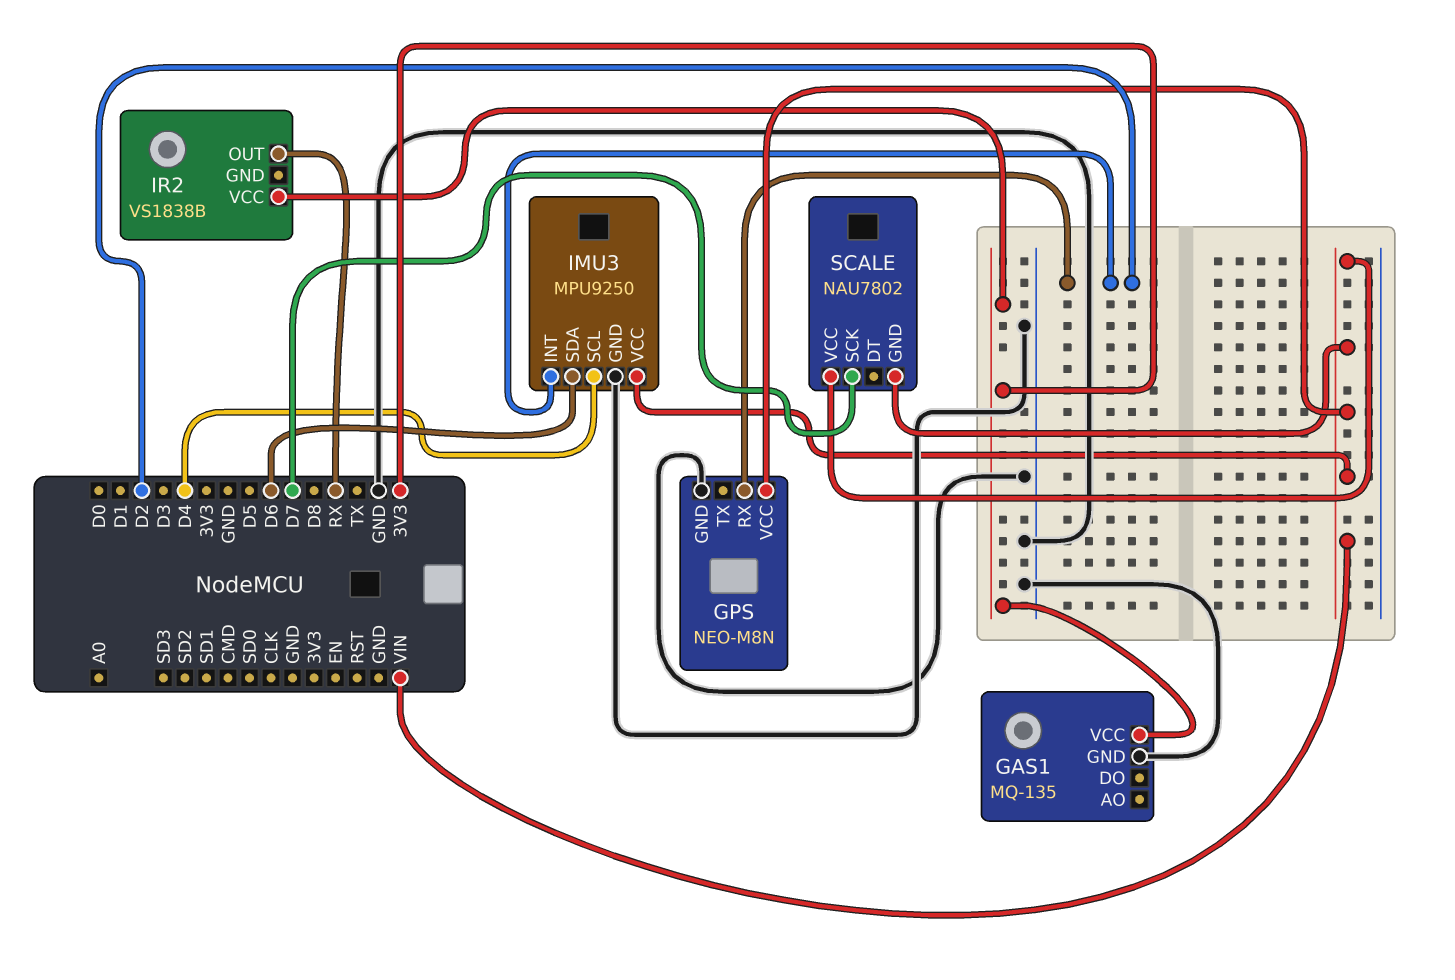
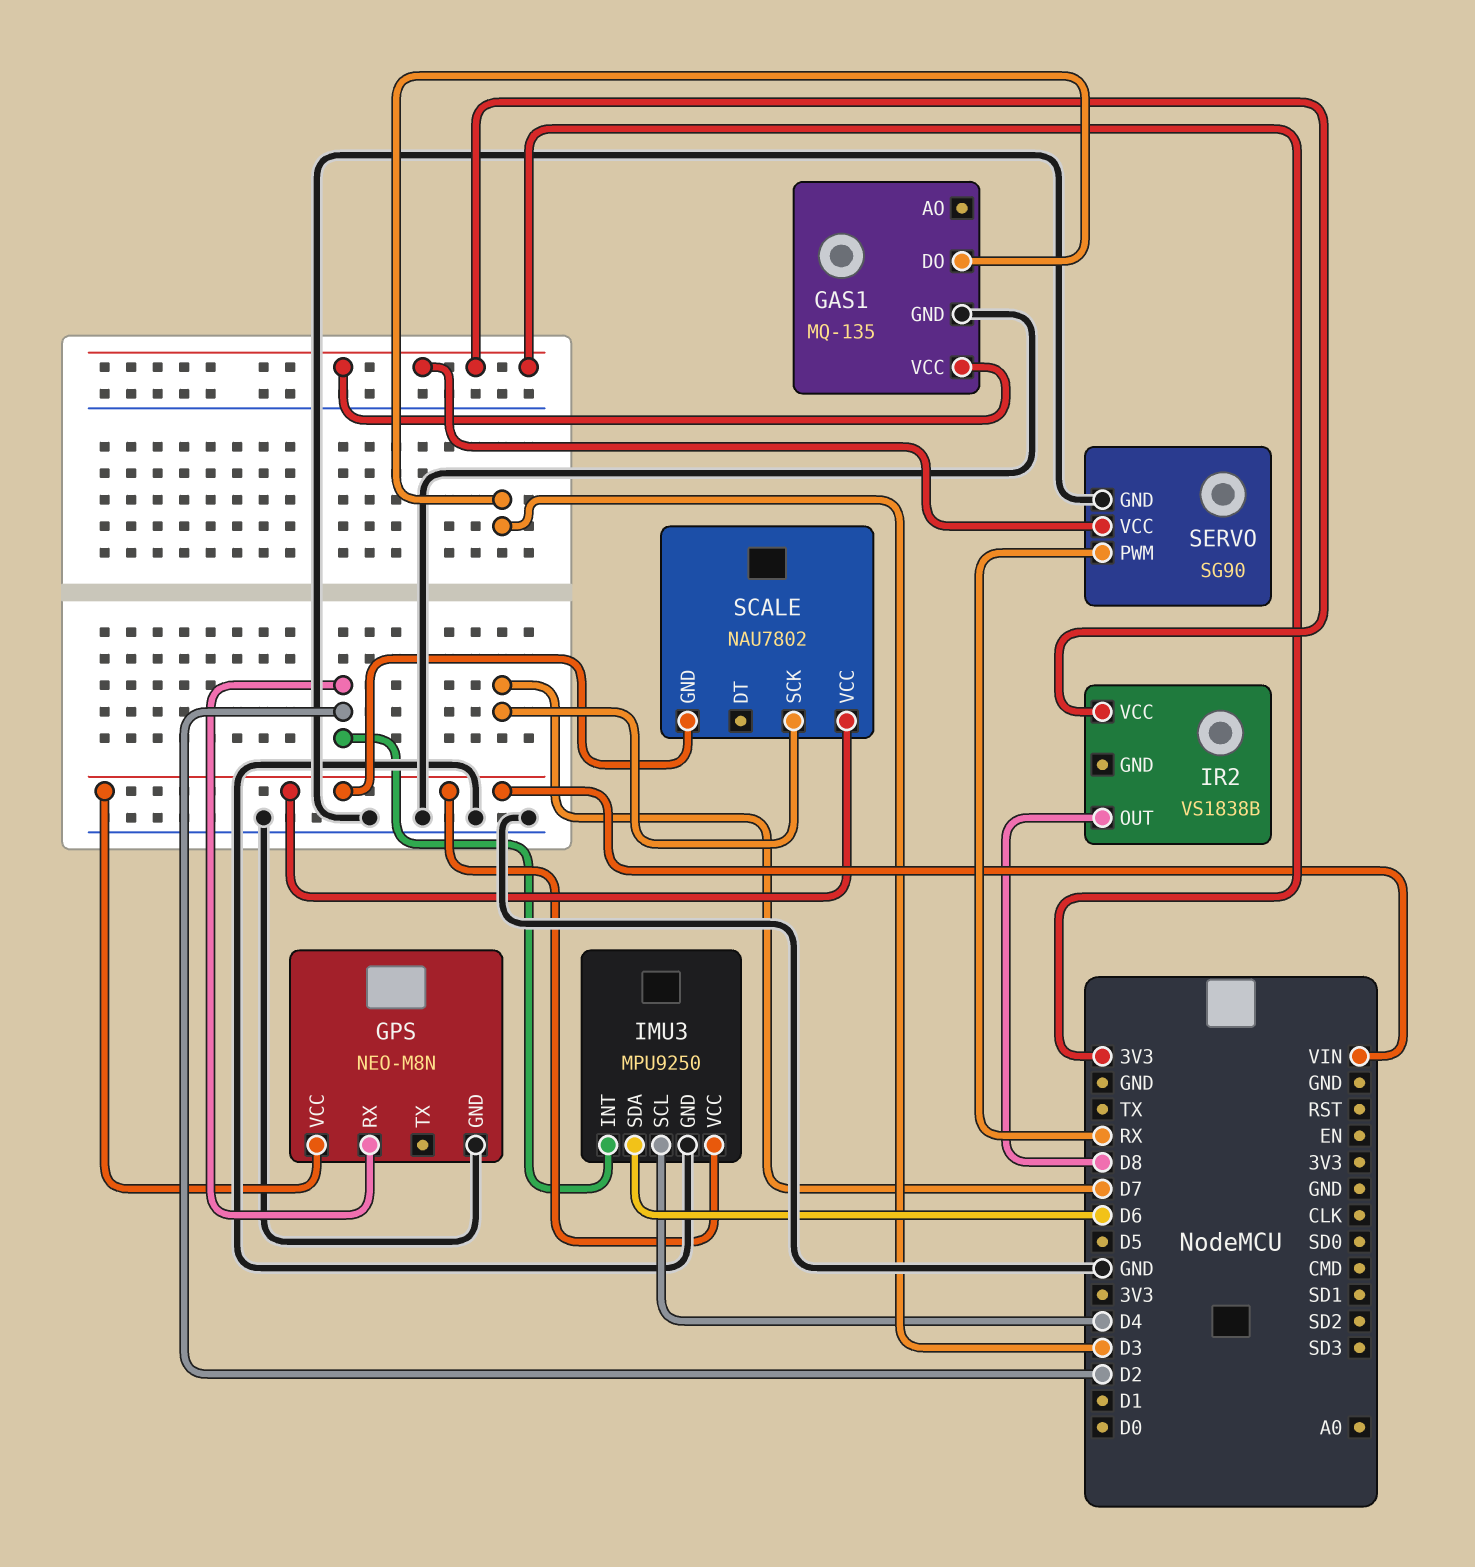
GAS1 pin DO: none -> D3
IR2 pin OUT: RX -> D8
SERVO: none -> SG90
SERVO pin GND: none -> GND
SERVO pin PWM: none -> RX
SERVO pin VCC: none -> 3V3

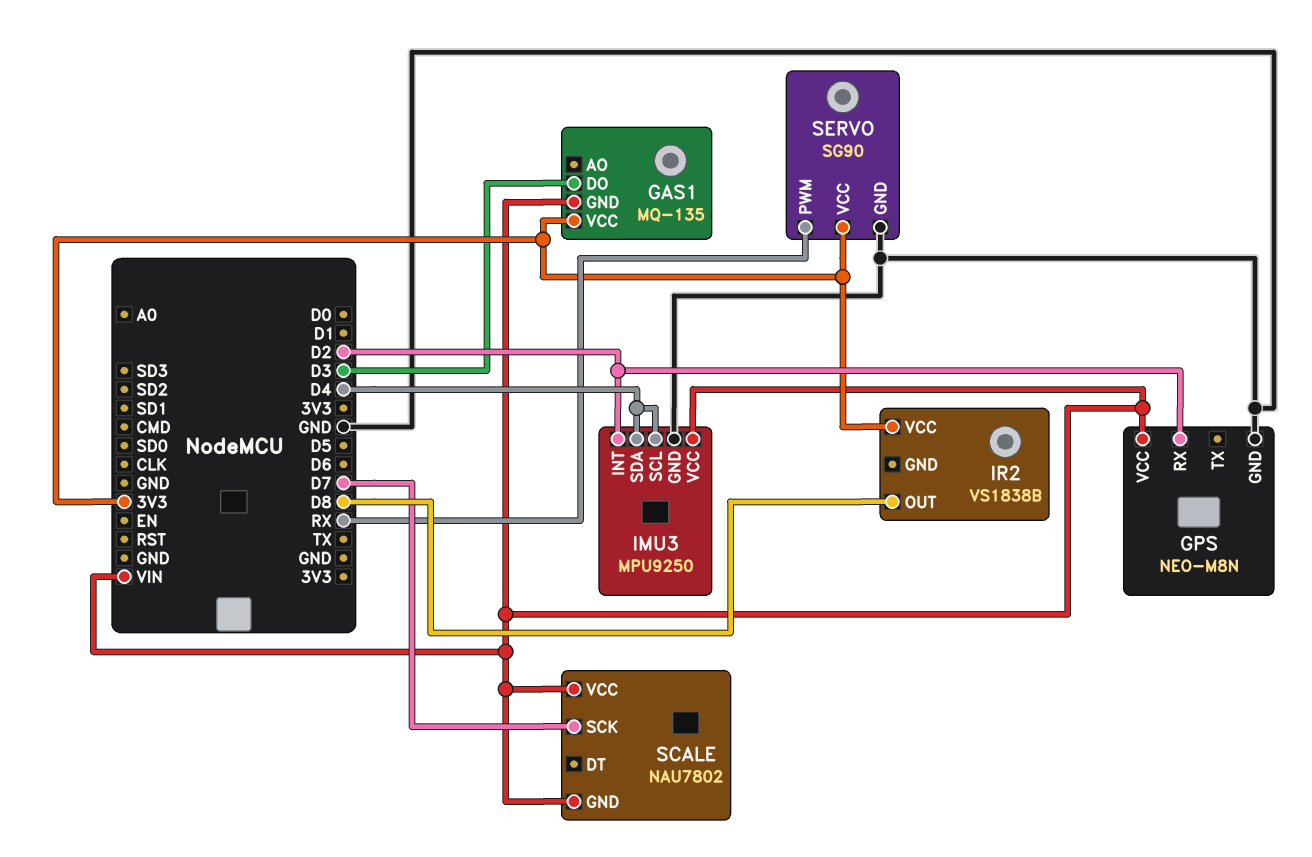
GAS1 pin GND: GND -> VIN
IMU3 pin SDA: D6 -> D4

